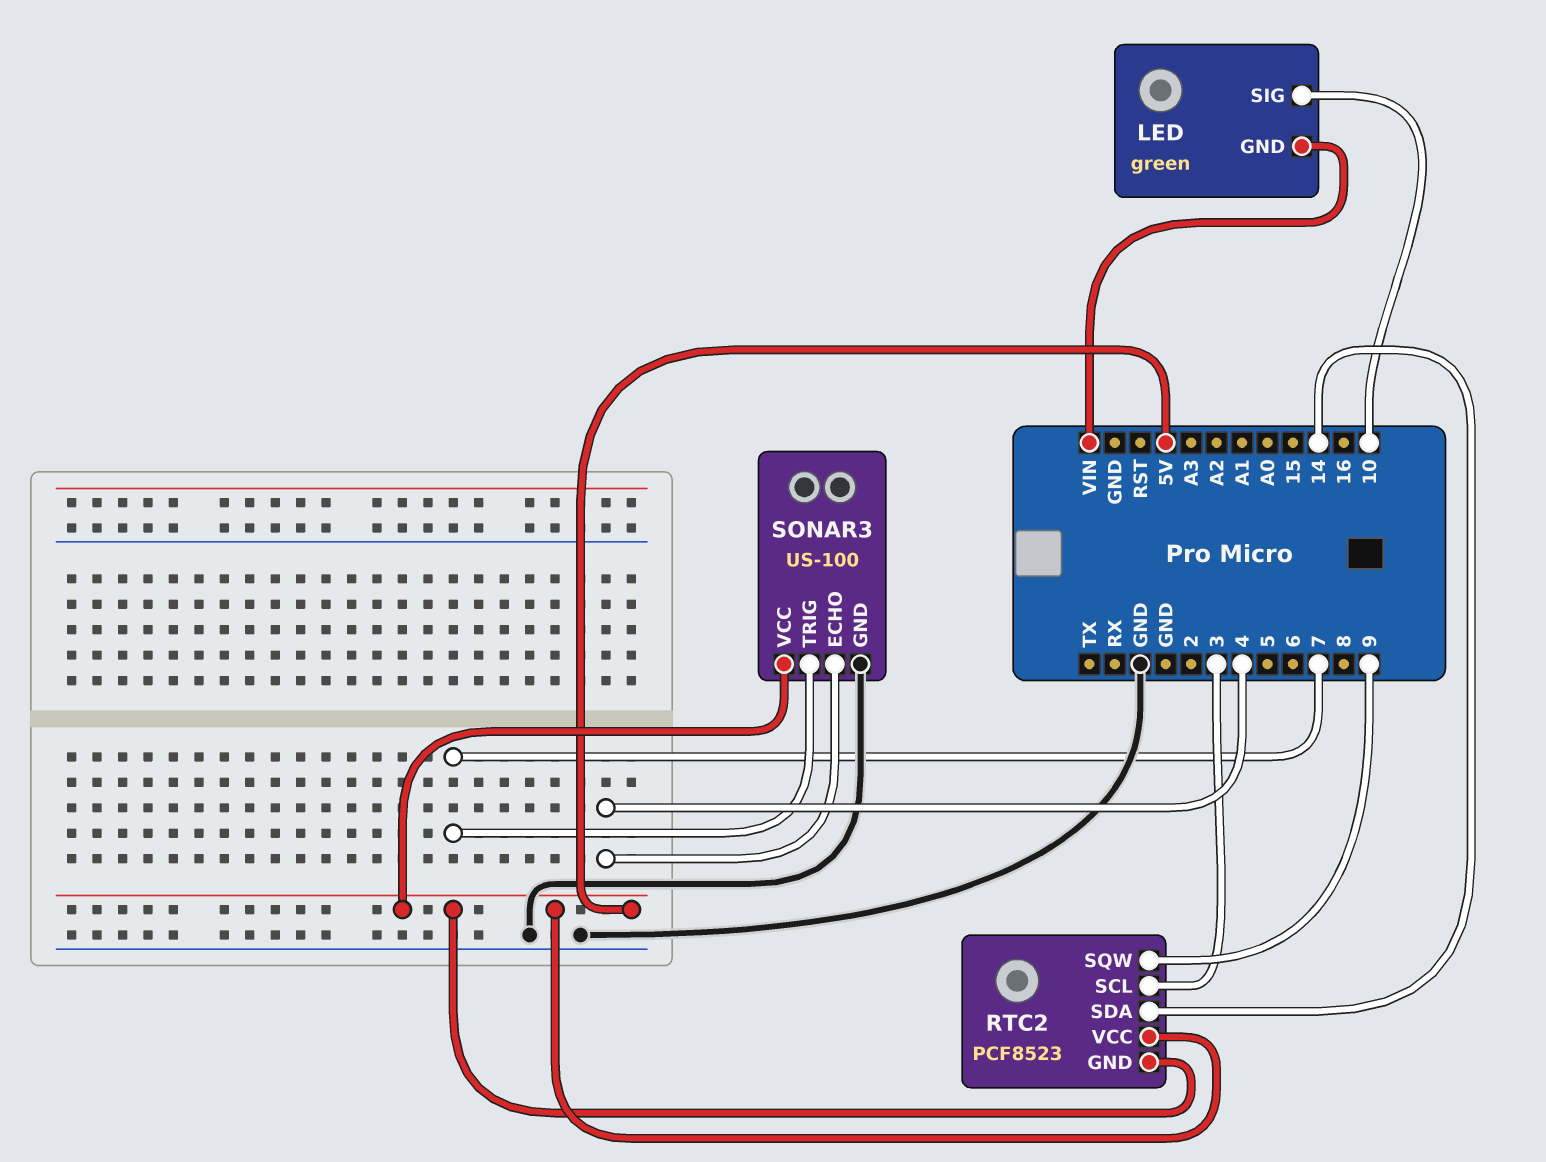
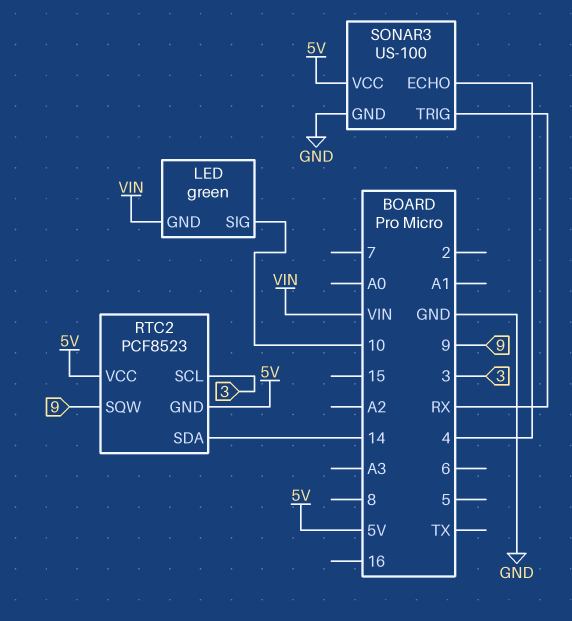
SONAR3 pin TRIG: 7 -> RX

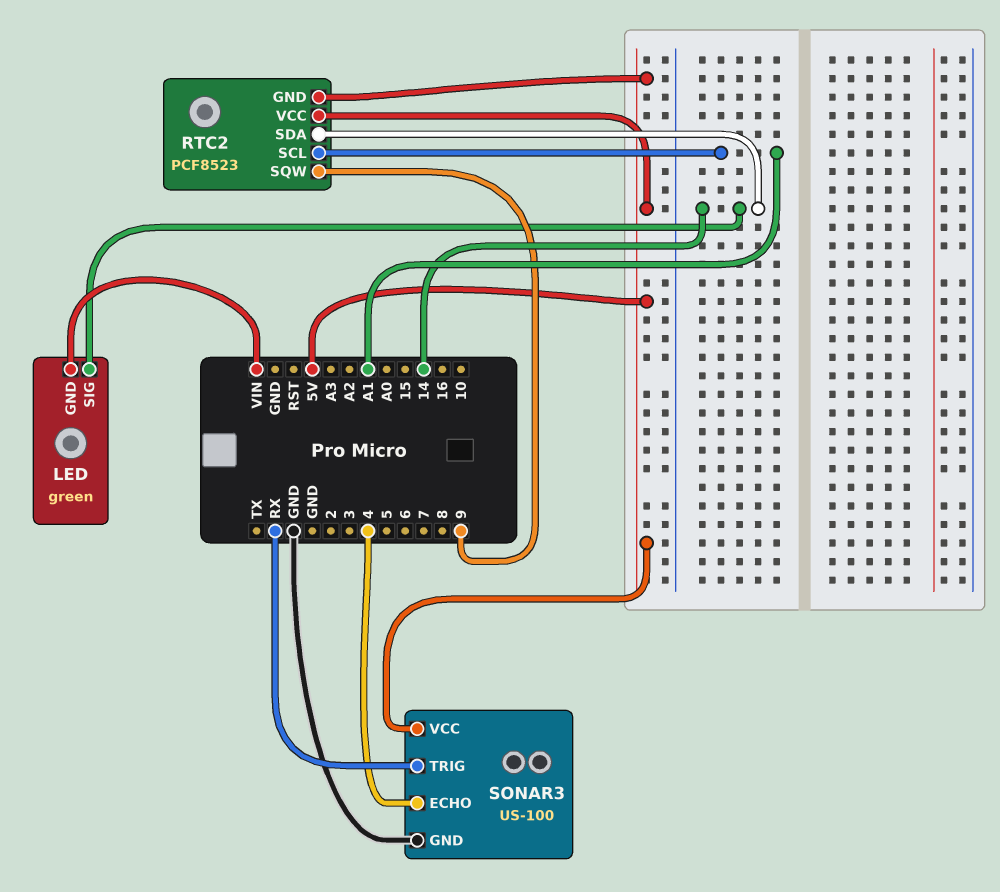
LED pin SIG: 10 -> 14
RTC2 pin SCL: 3 -> A1

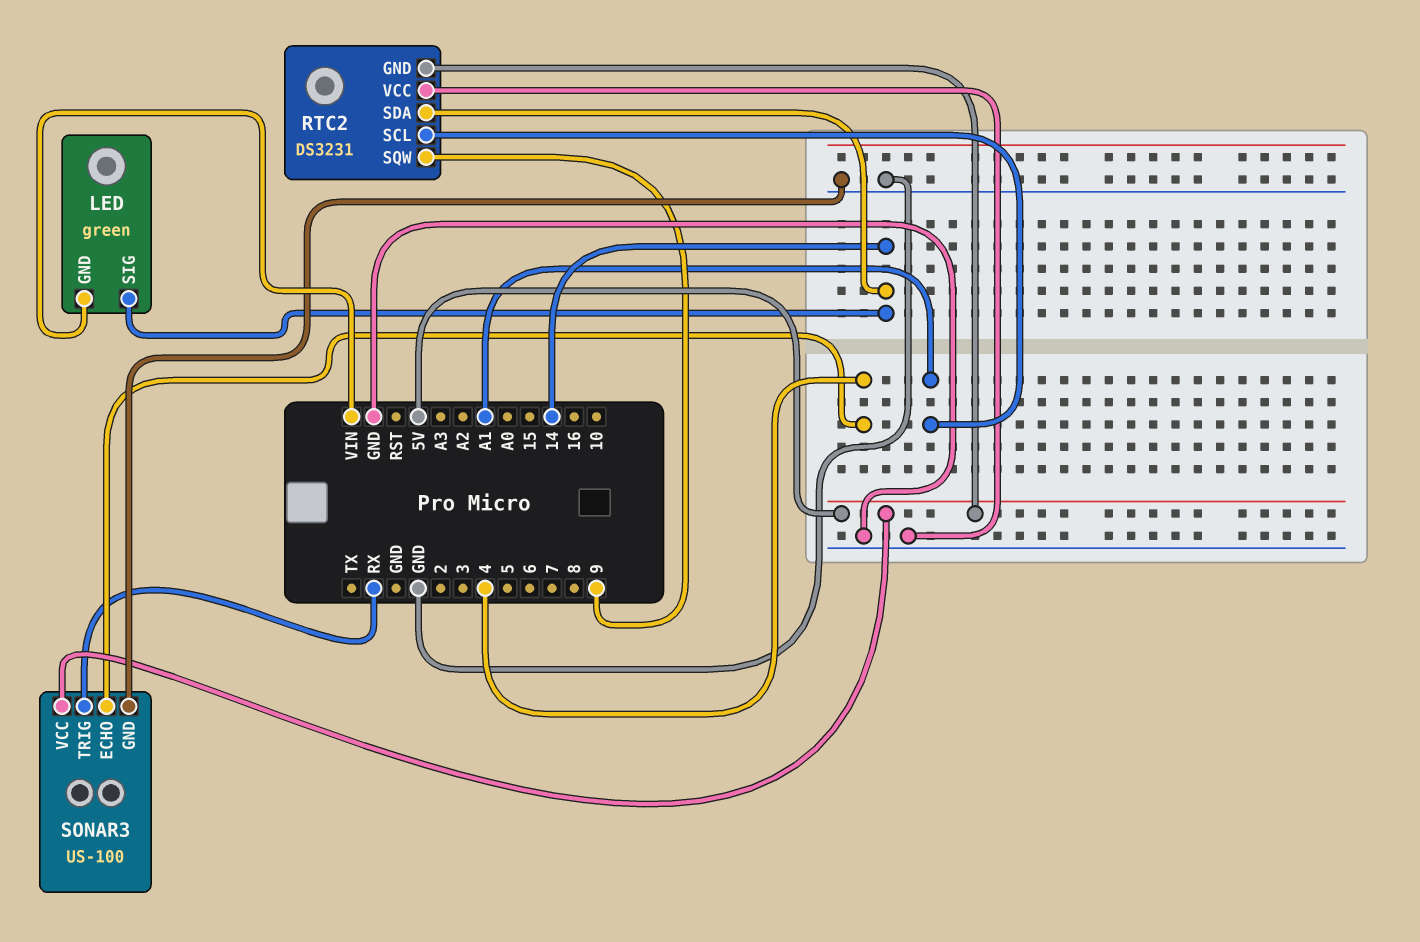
RTC2: PCF8523 -> DS3231
RTC2 pin VCC: 5V -> GND

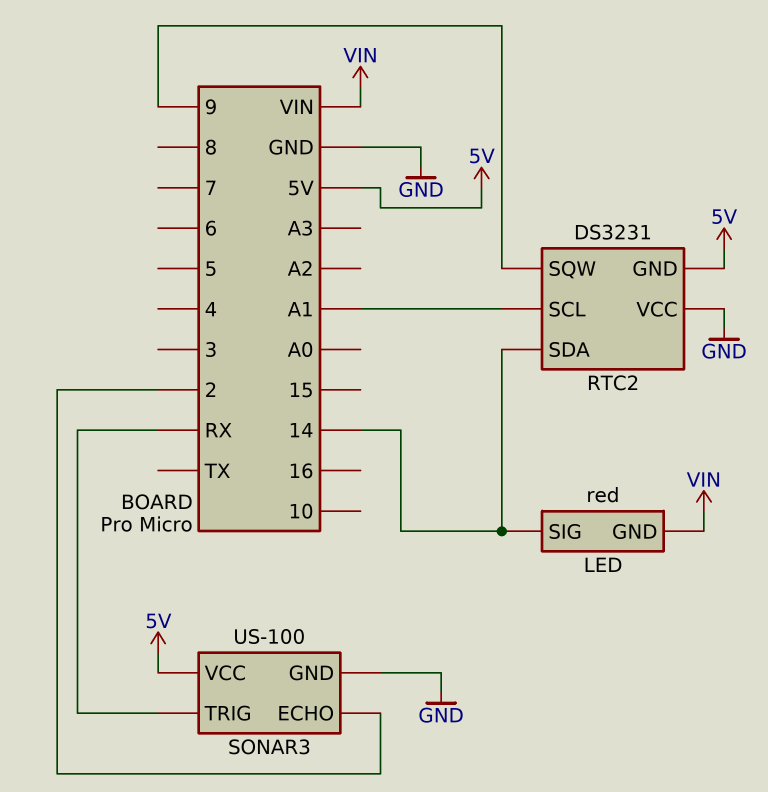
LED: green -> red
SONAR3 pin ECHO: 4 -> 2

